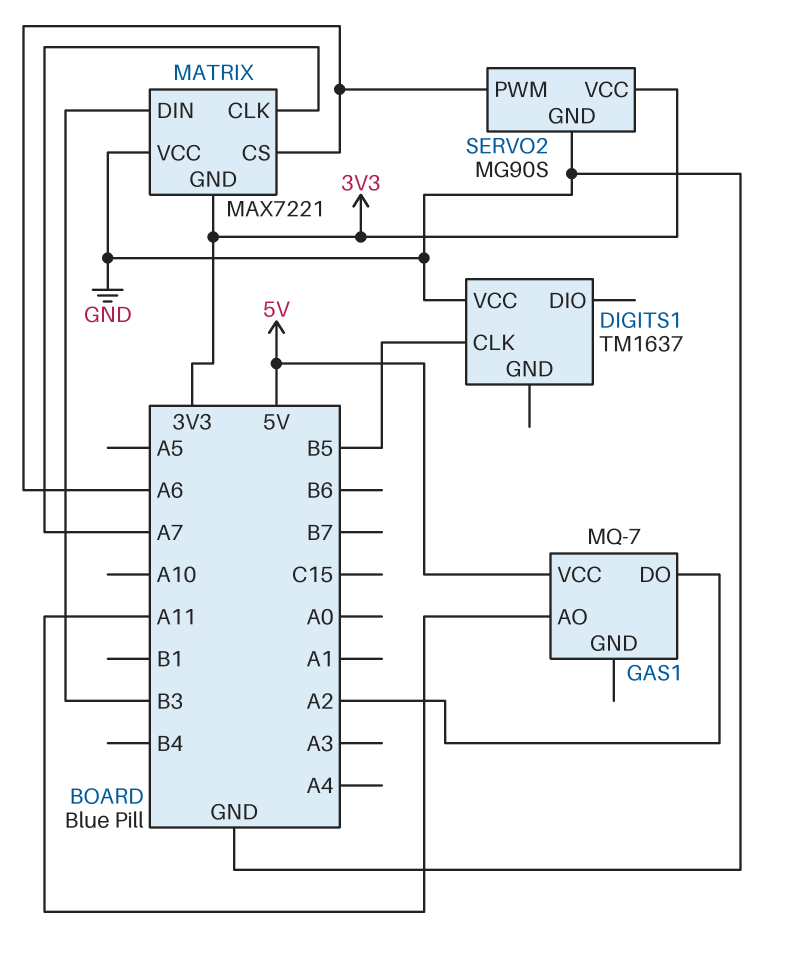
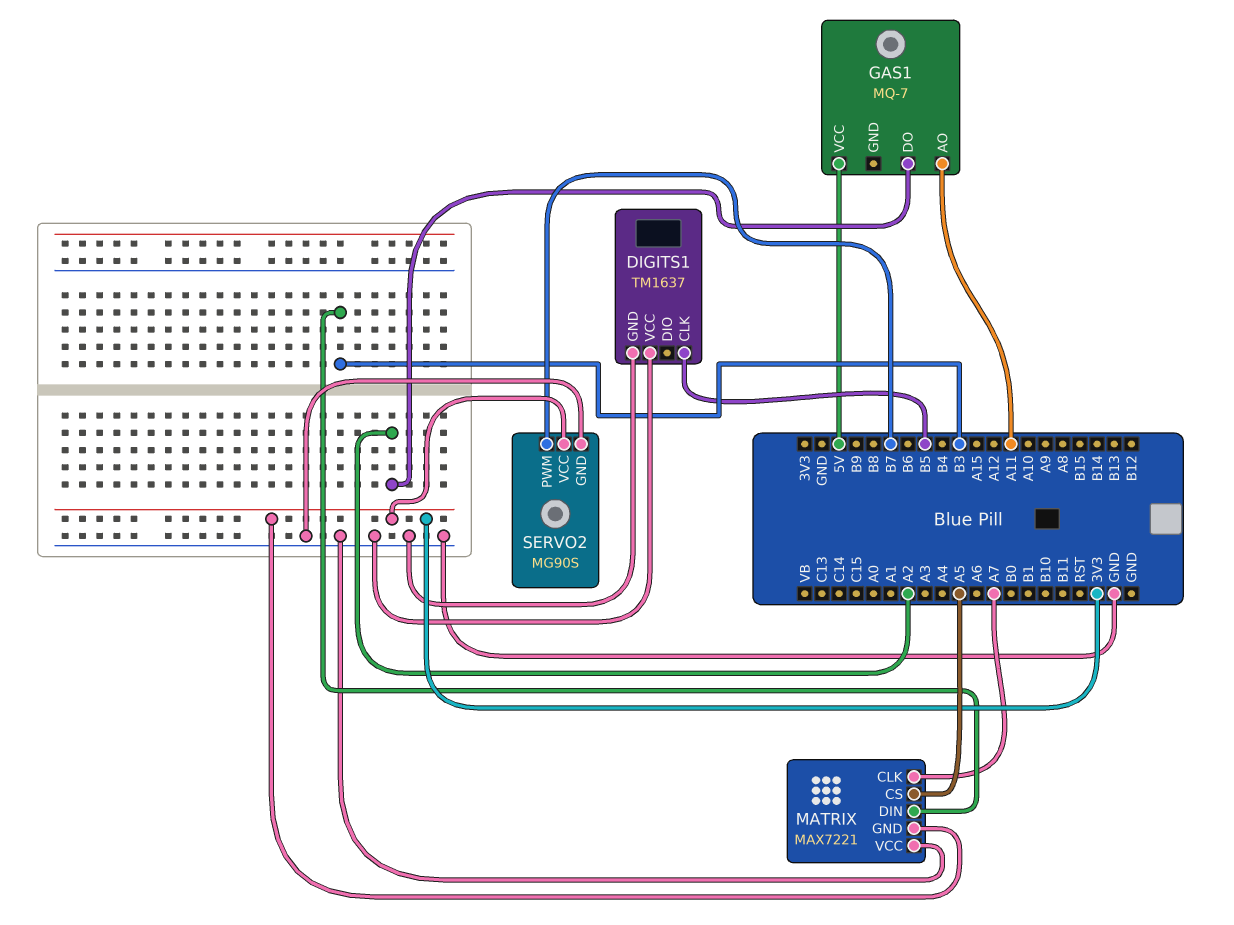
DIGITS1 pin GND: none -> GND
MATRIX pin CS: A6 -> A5
SERVO2 pin PWM: A6 -> B7

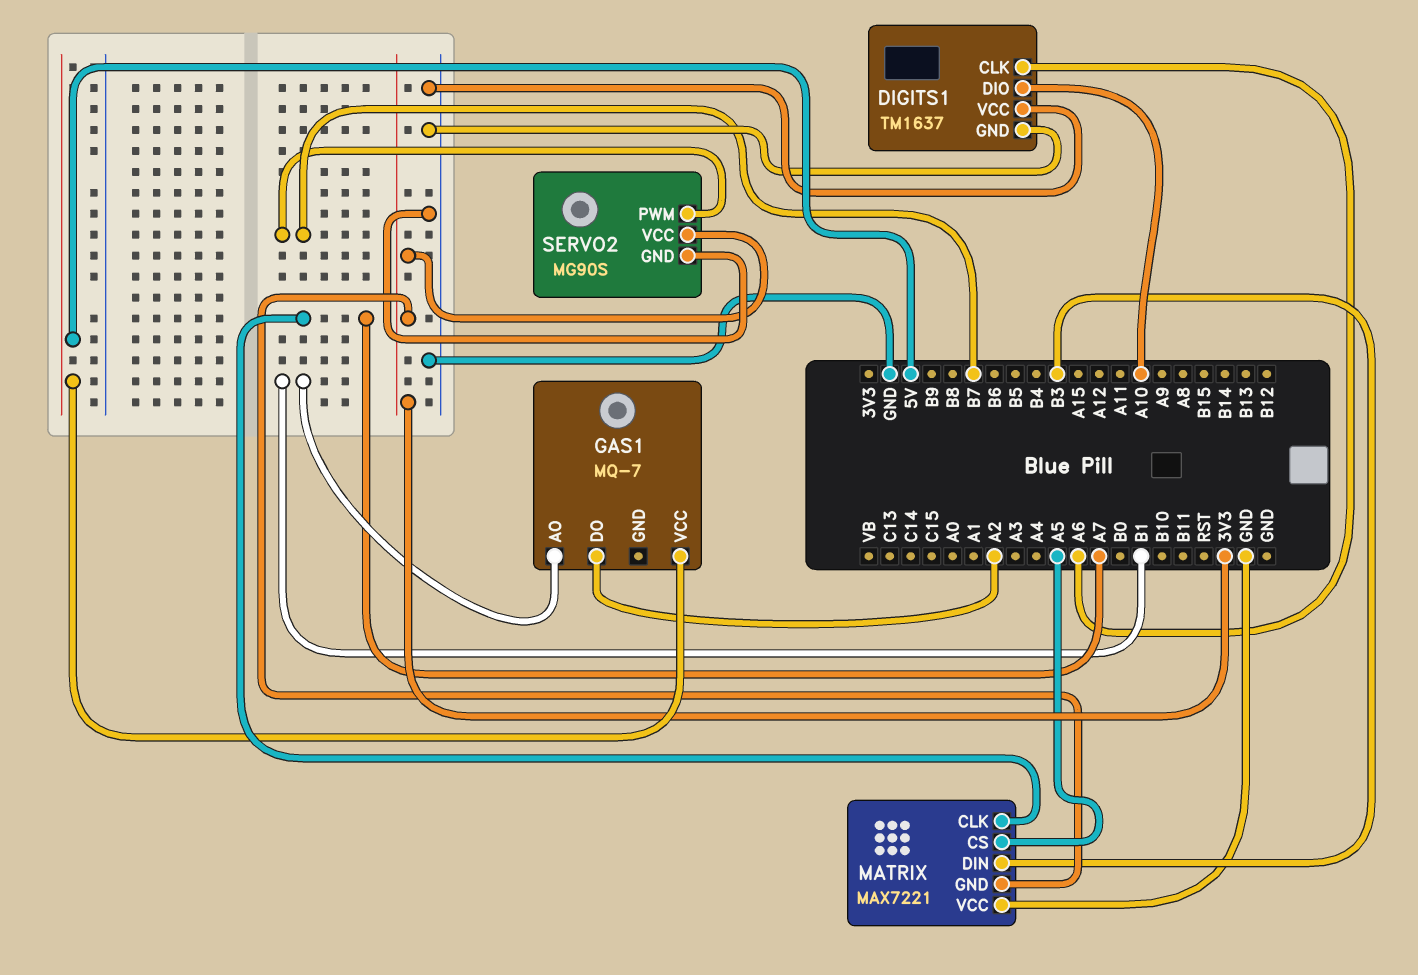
DIGITS1 pin CLK: B5 -> A6
DIGITS1 pin DIO: none -> A10
GAS1 pin AO: A11 -> B1

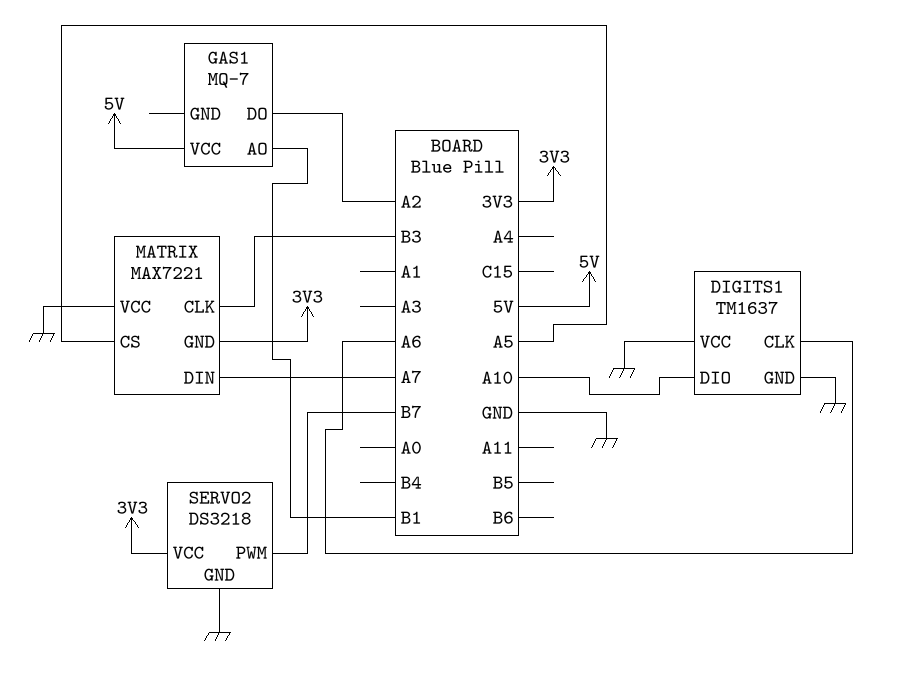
MATRIX pin CLK: A7 -> B3
MATRIX pin DIN: B3 -> A7
SERVO2: MG90S -> DS3218

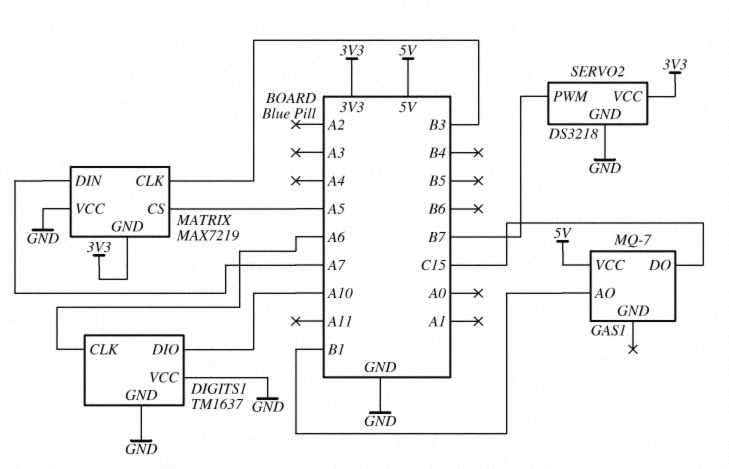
GAS1 pin DO: A2 -> C15
MATRIX: MAX7221 -> MAX7219

